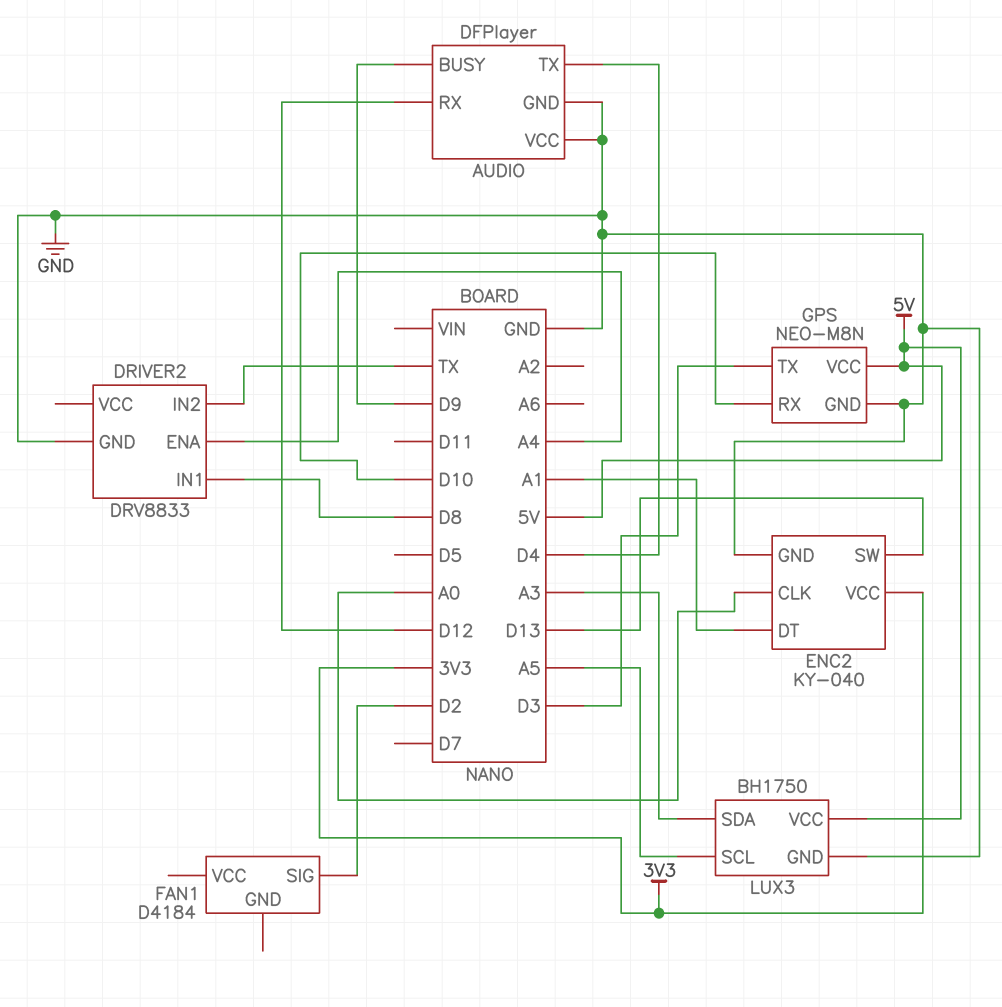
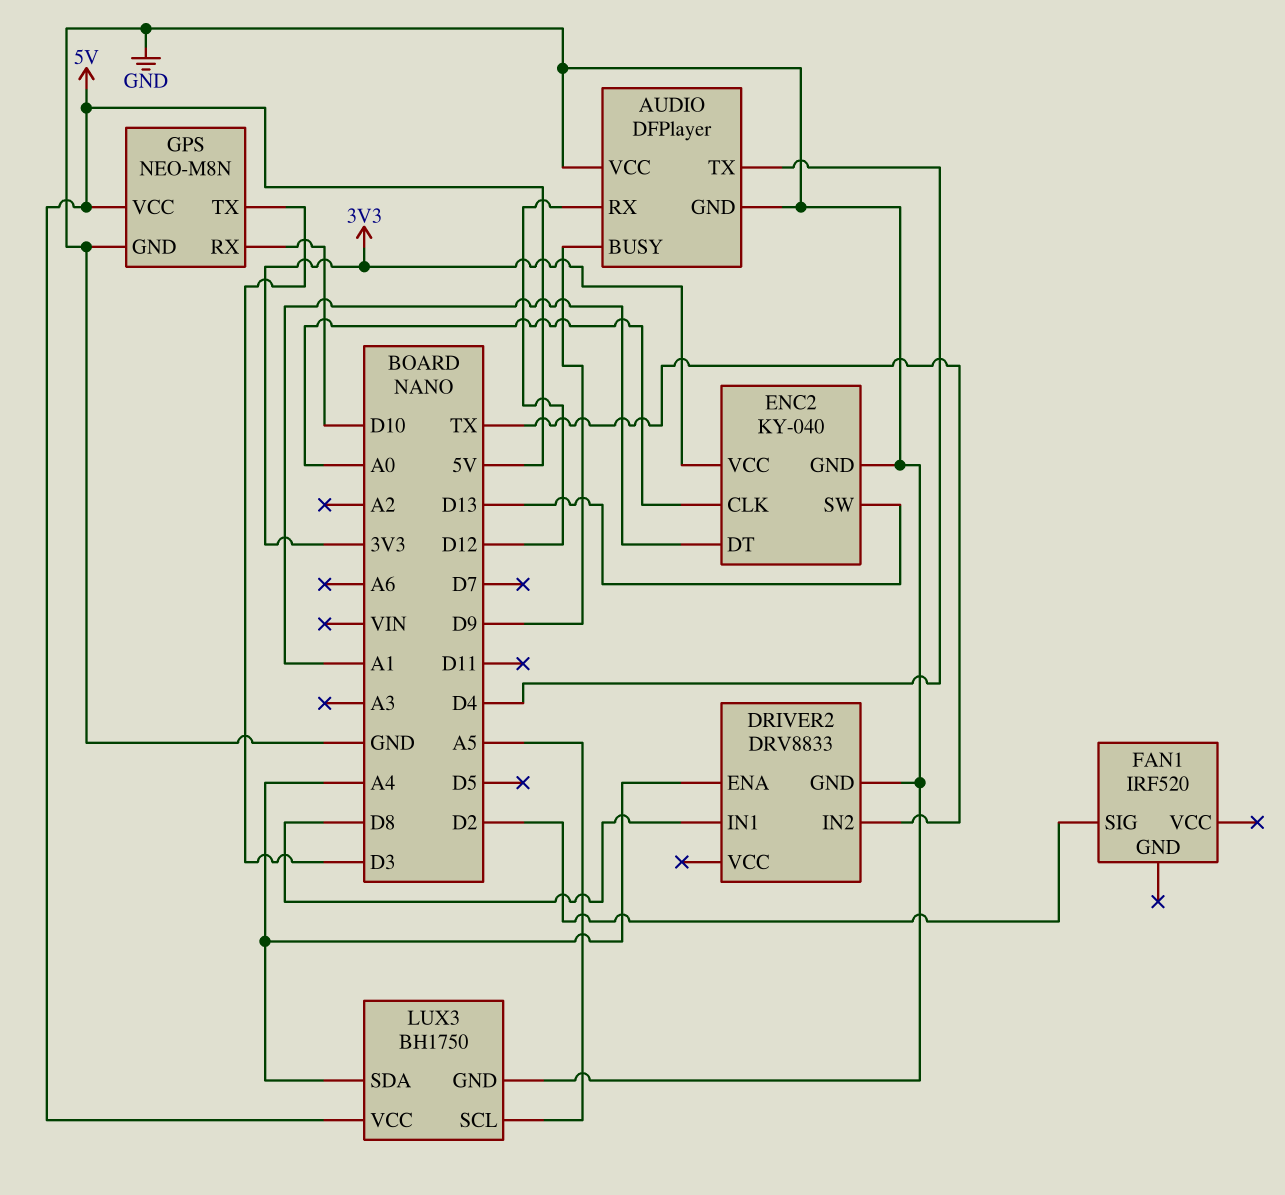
FAN1: D4184 -> IRF520
LUX3 pin SDA: A3 -> A4

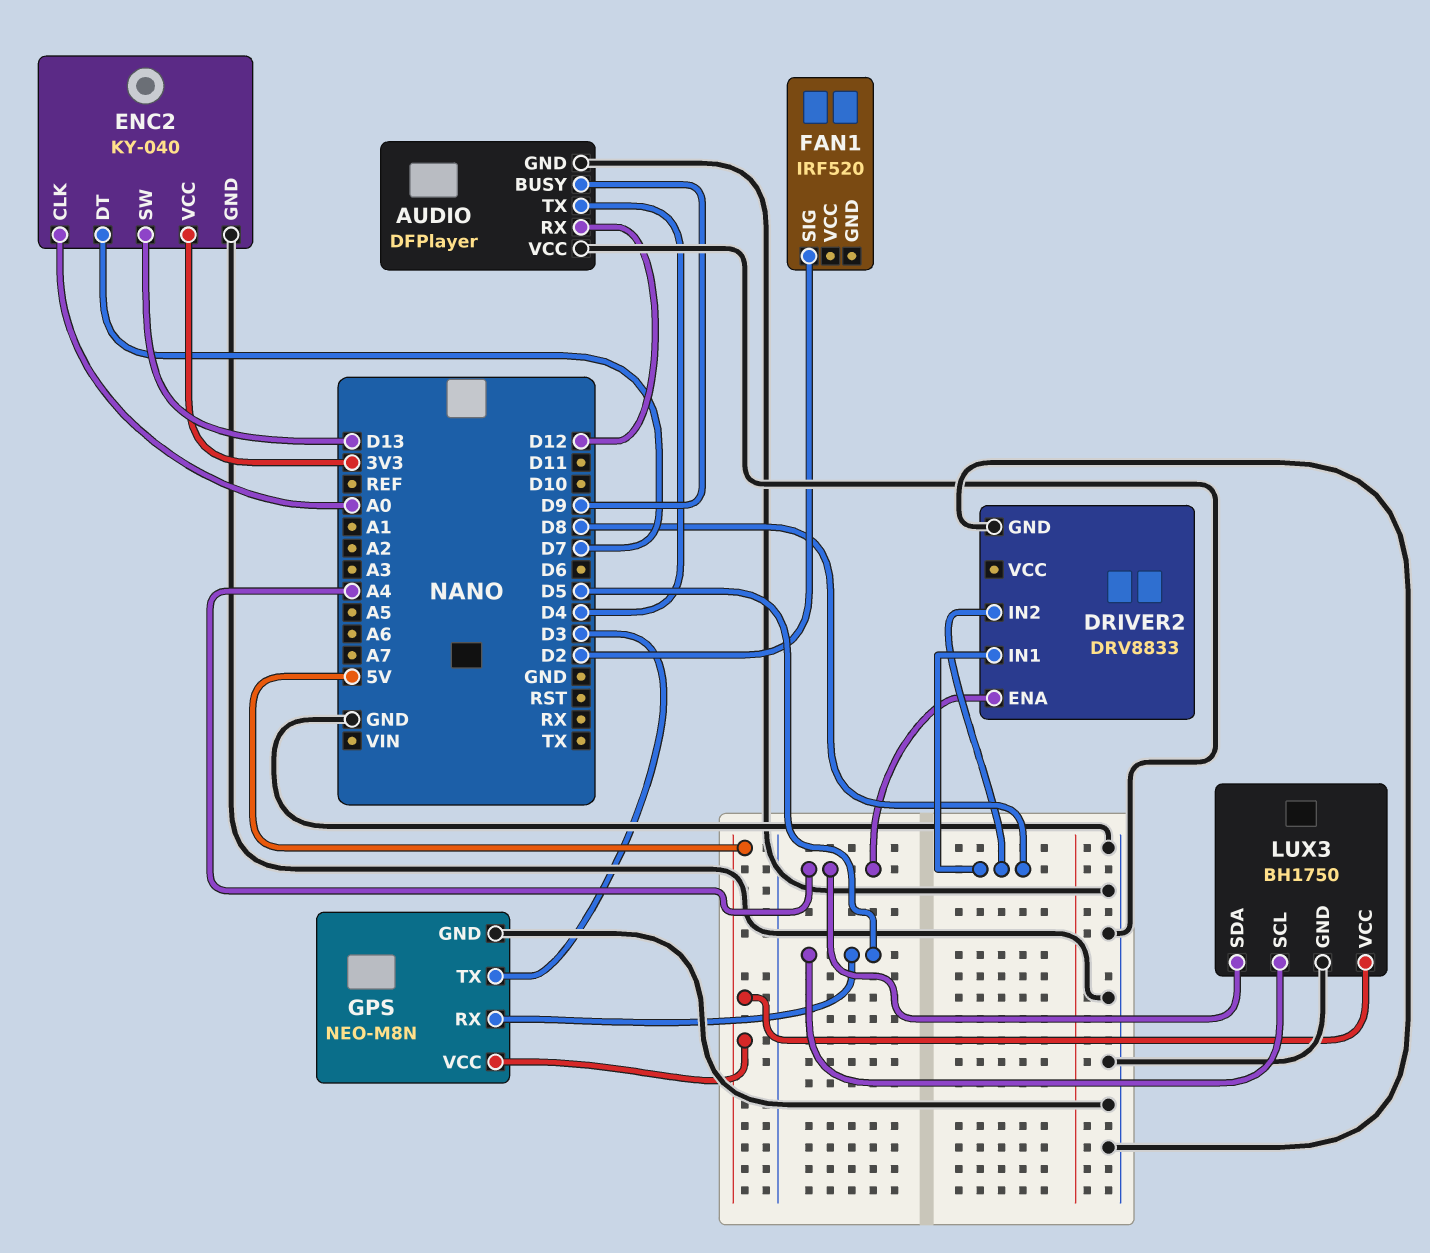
DRIVER2 pin IN2: TX -> D8
ENC2 pin DT: A1 -> D7
GPS pin RX: D10 -> D5
LUX3 pin SCL: A5 -> D5

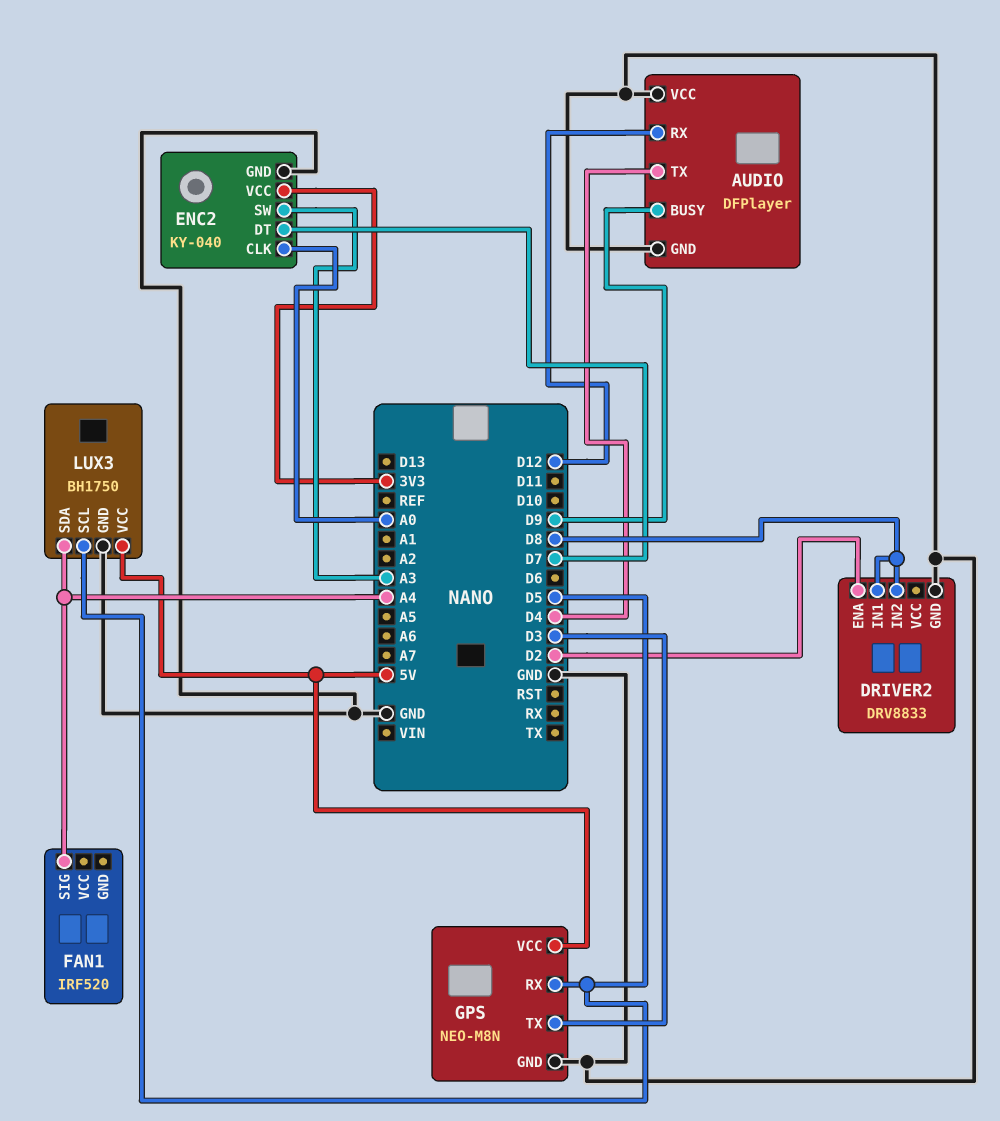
DRIVER2 pin ENA: A4 -> D2
ENC2 pin SW: D13 -> A3
FAN1 pin SIG: D2 -> A4

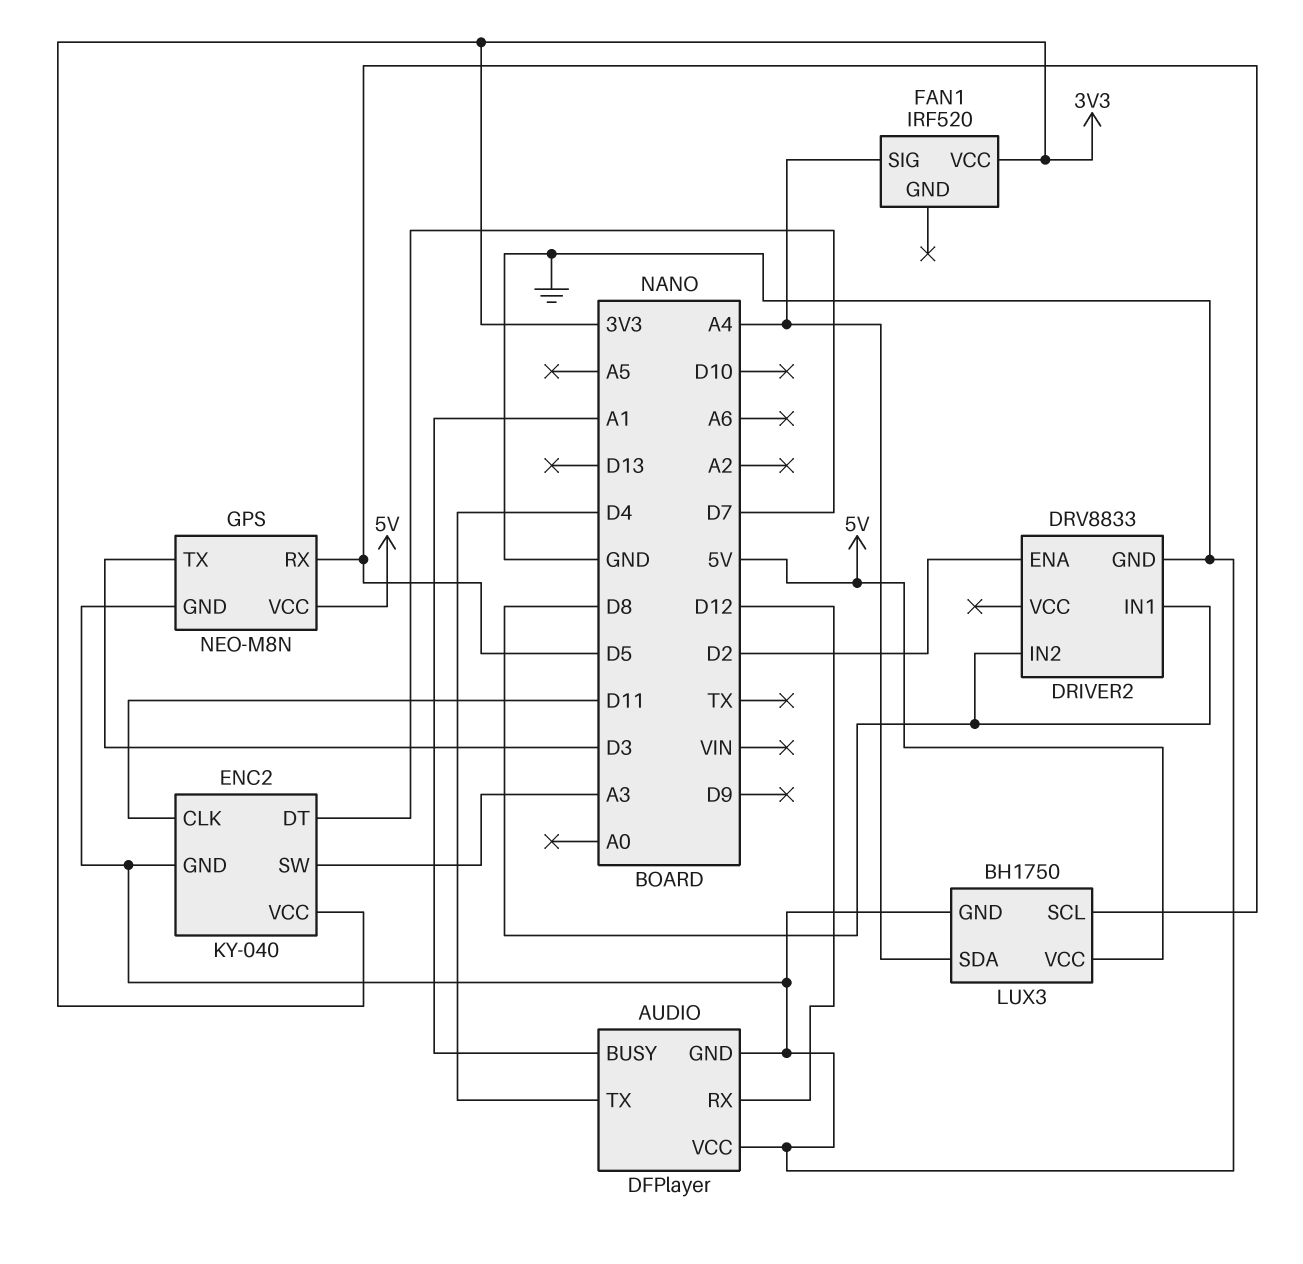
AUDIO pin BUSY: D9 -> A1
ENC2 pin CLK: A0 -> D11
FAN1 pin VCC: none -> 3V3

